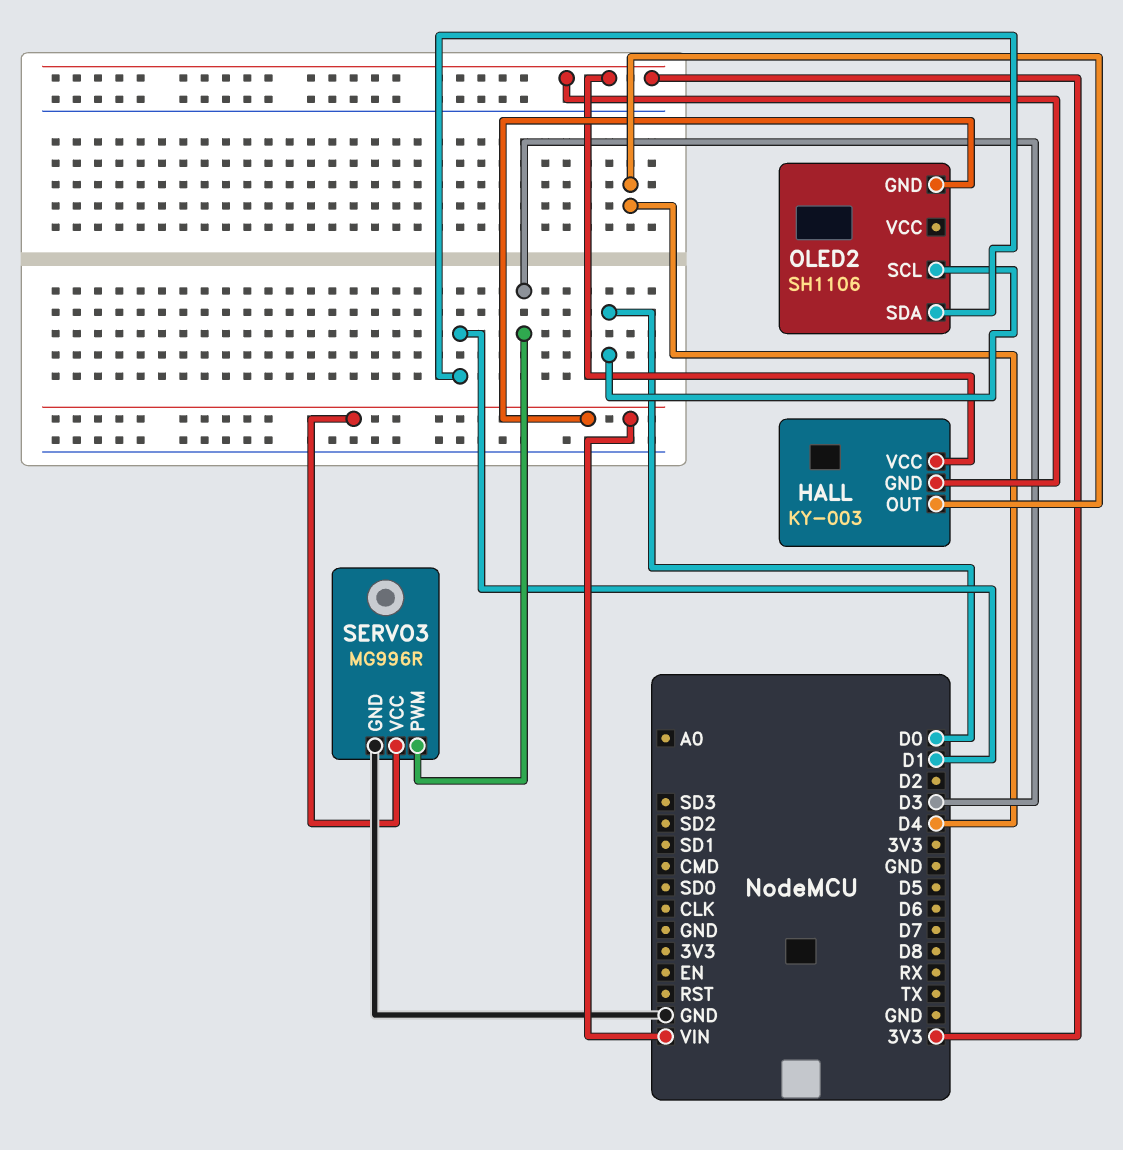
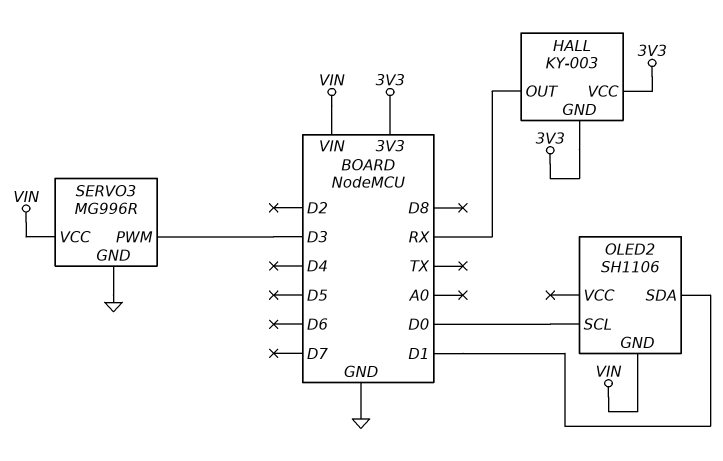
HALL pin OUT: D4 -> RX

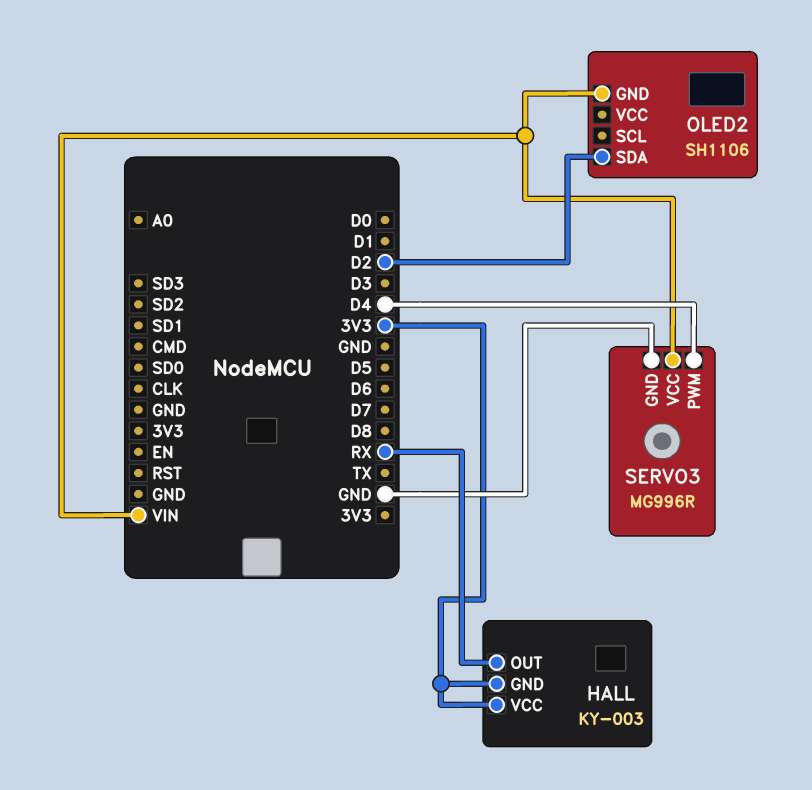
OLED2 pin SCL: D0 -> none
OLED2 pin SDA: D1 -> D2
SERVO3 pin PWM: D3 -> D4

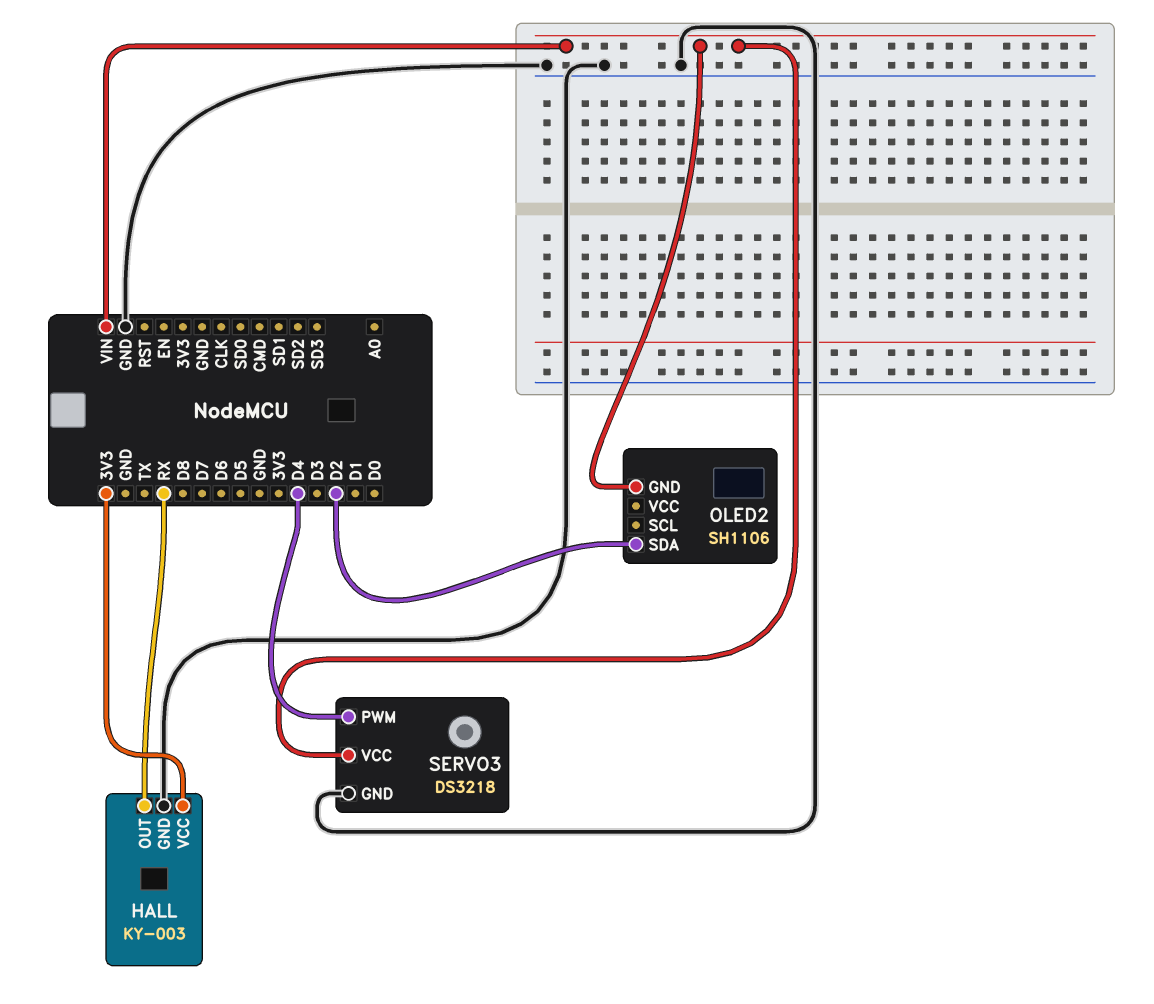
HALL pin GND: 3V3 -> GND
SERVO3: MG996R -> DS3218

